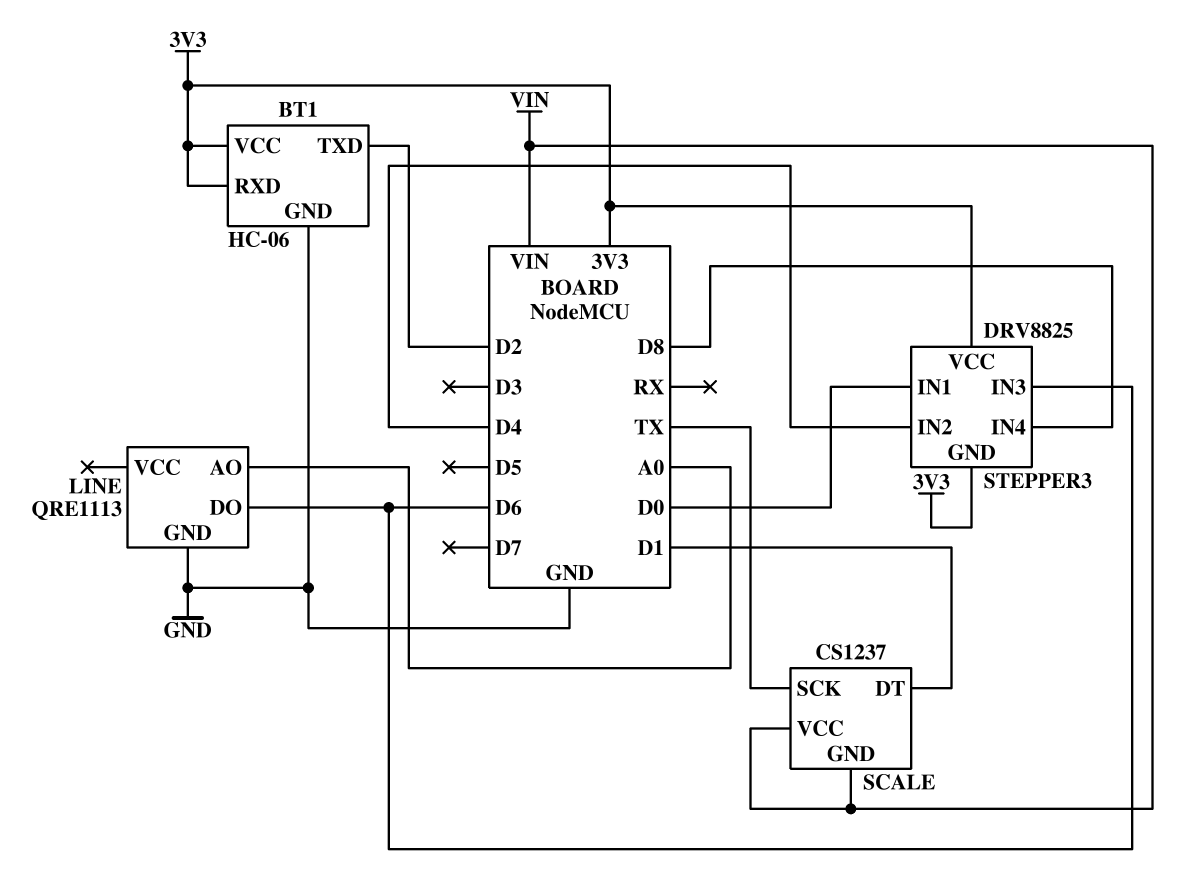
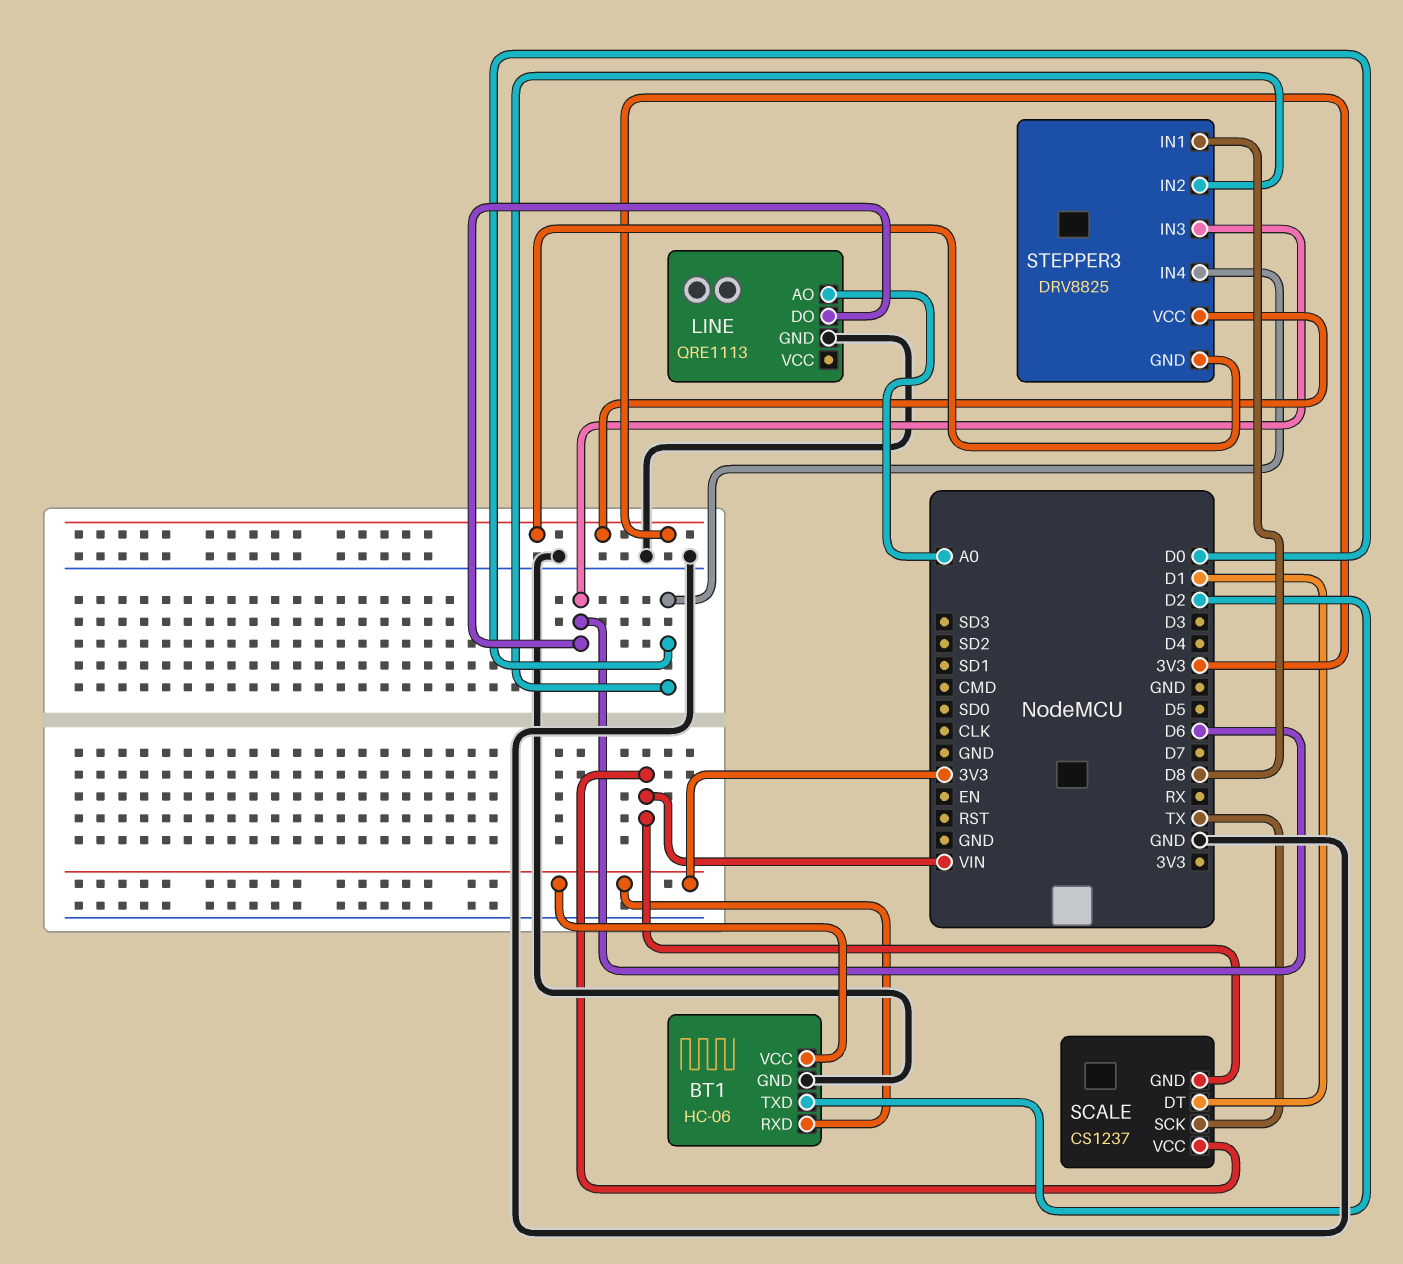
STEPPER3 pin IN1: D0 -> D8
STEPPER3 pin IN2: D4 -> D0
STEPPER3 pin IN4: D8 -> D0

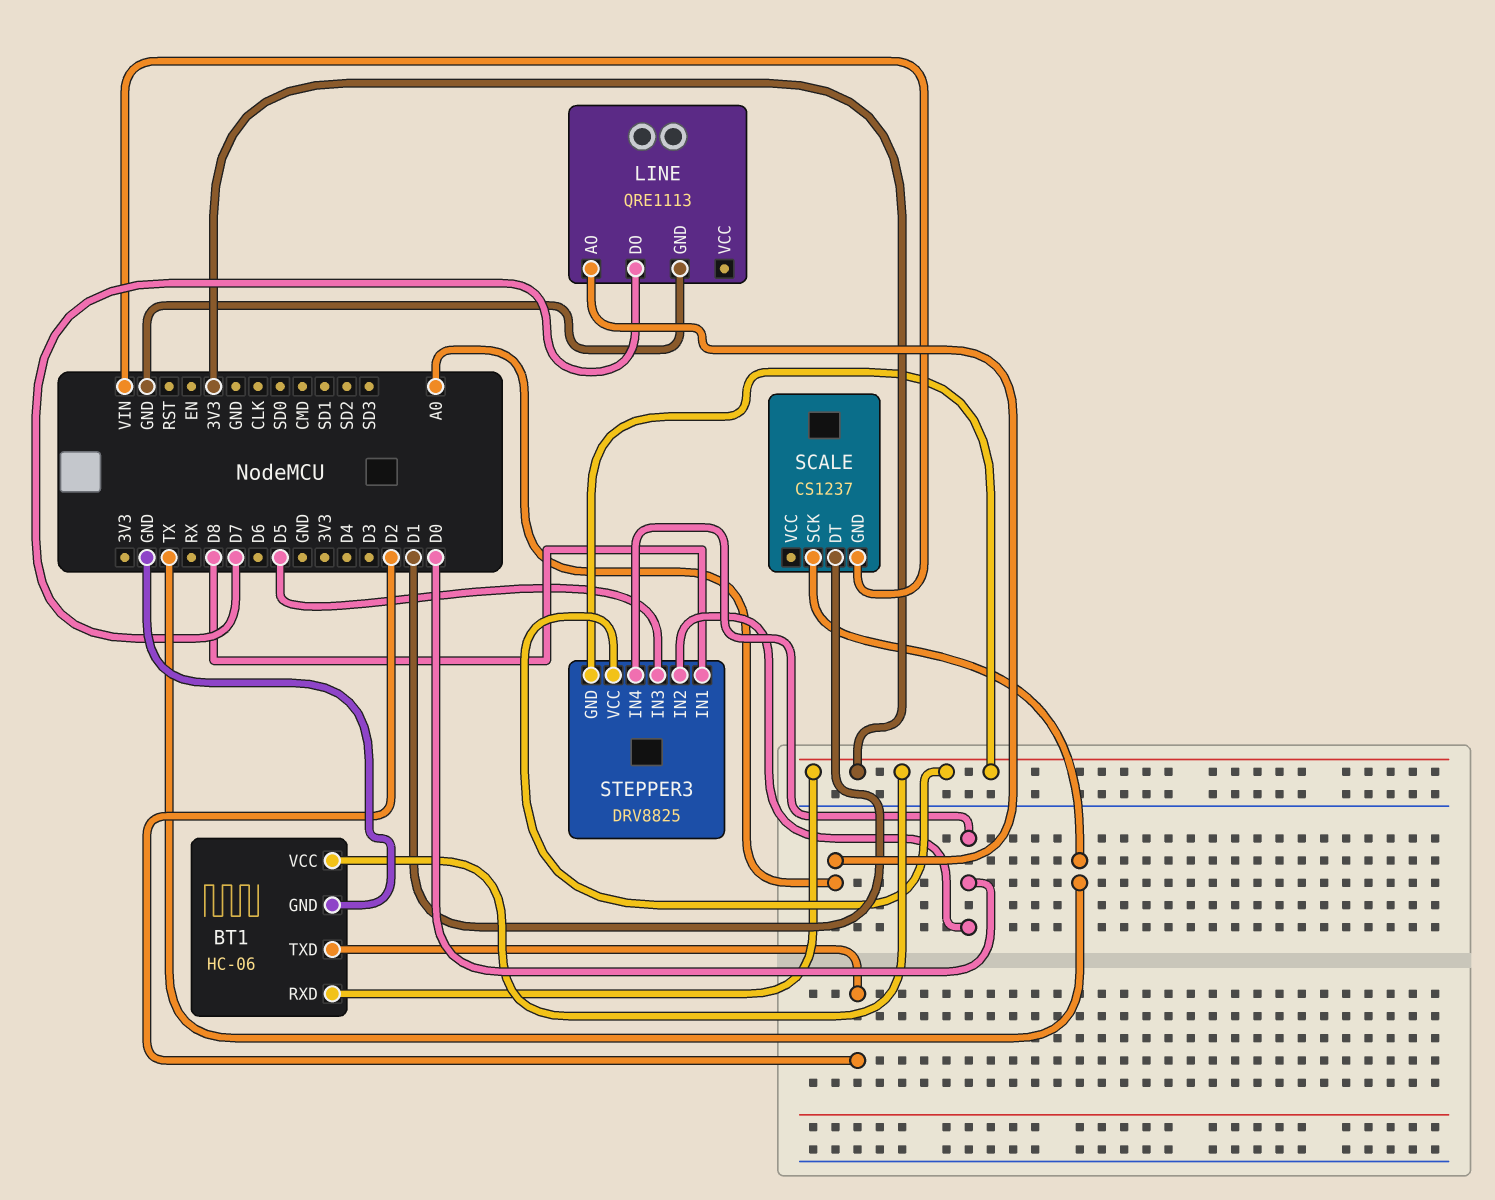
LINE pin DO: D6 -> D7
SCALE pin VCC: VIN -> none
STEPPER3 pin IN3: D6 -> D5

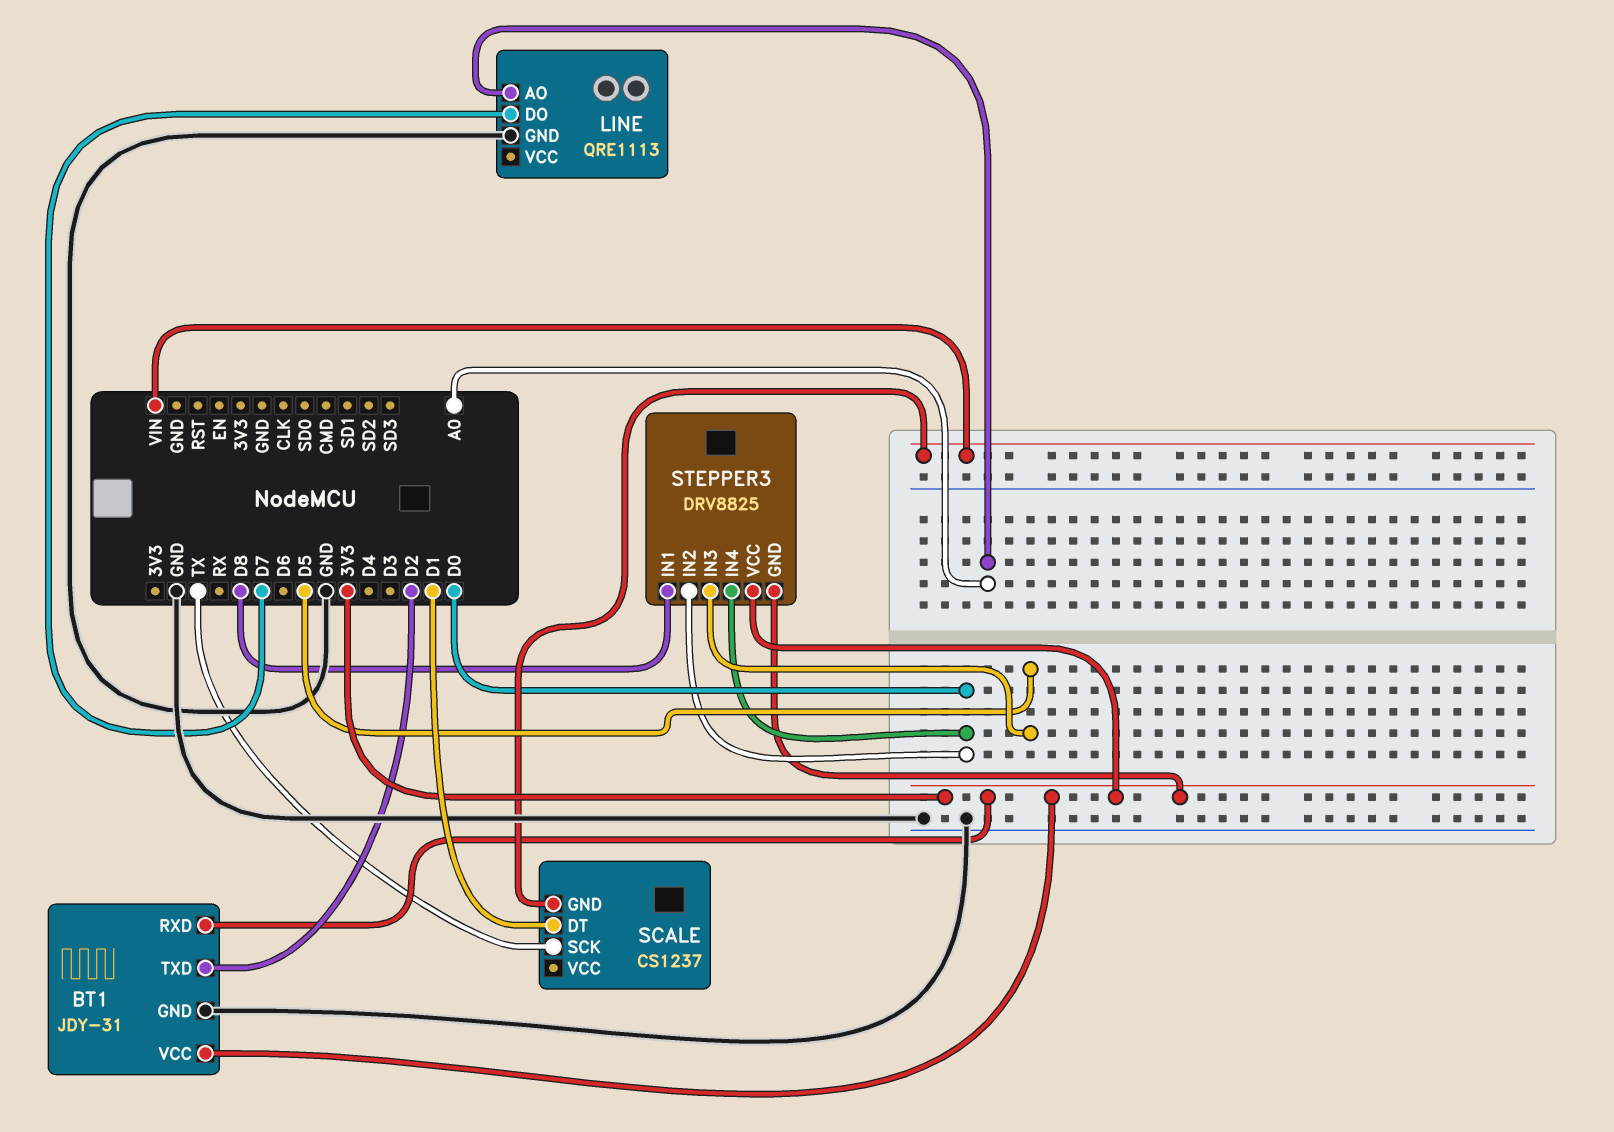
BT1: HC-06 -> JDY-31

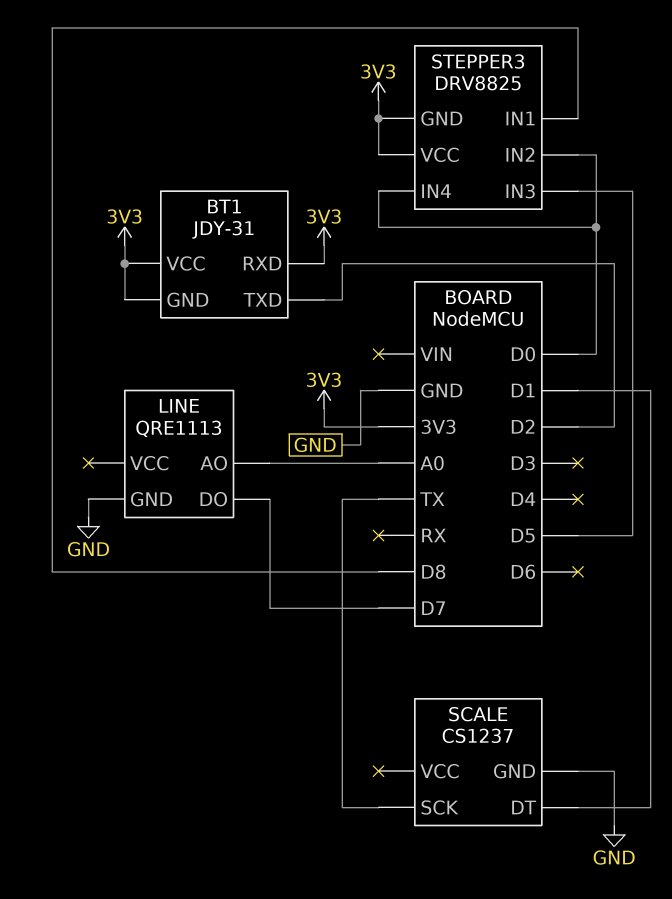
BT1 pin GND: GND -> 3V3
SCALE pin GND: VIN -> GND

